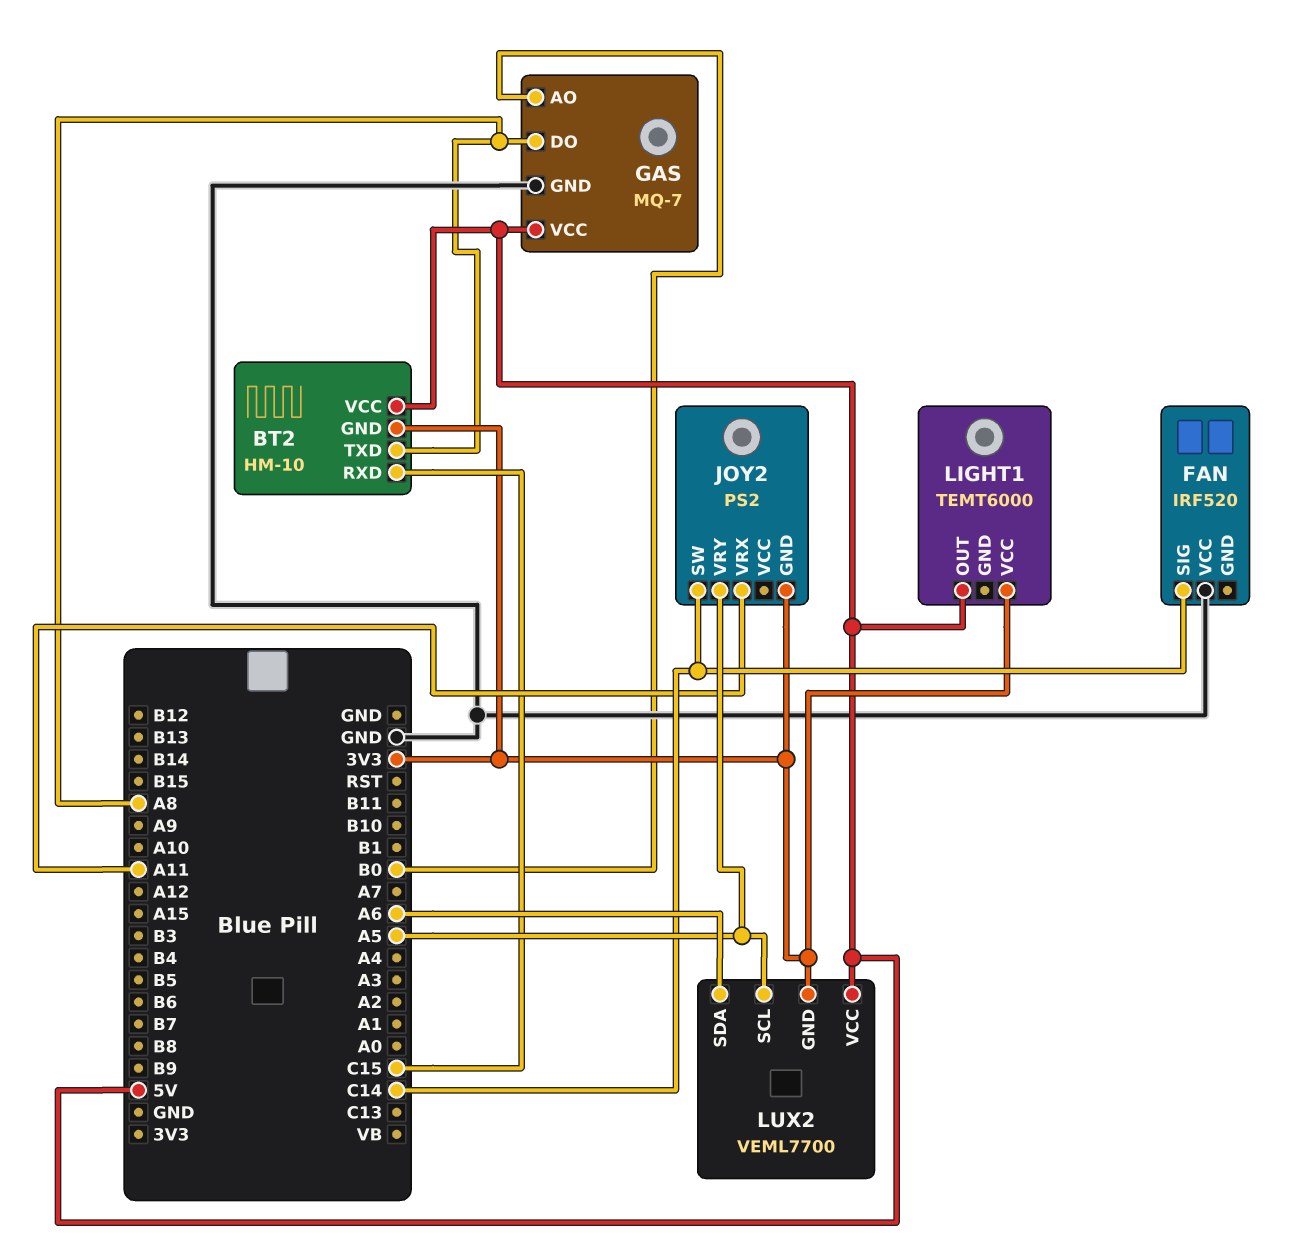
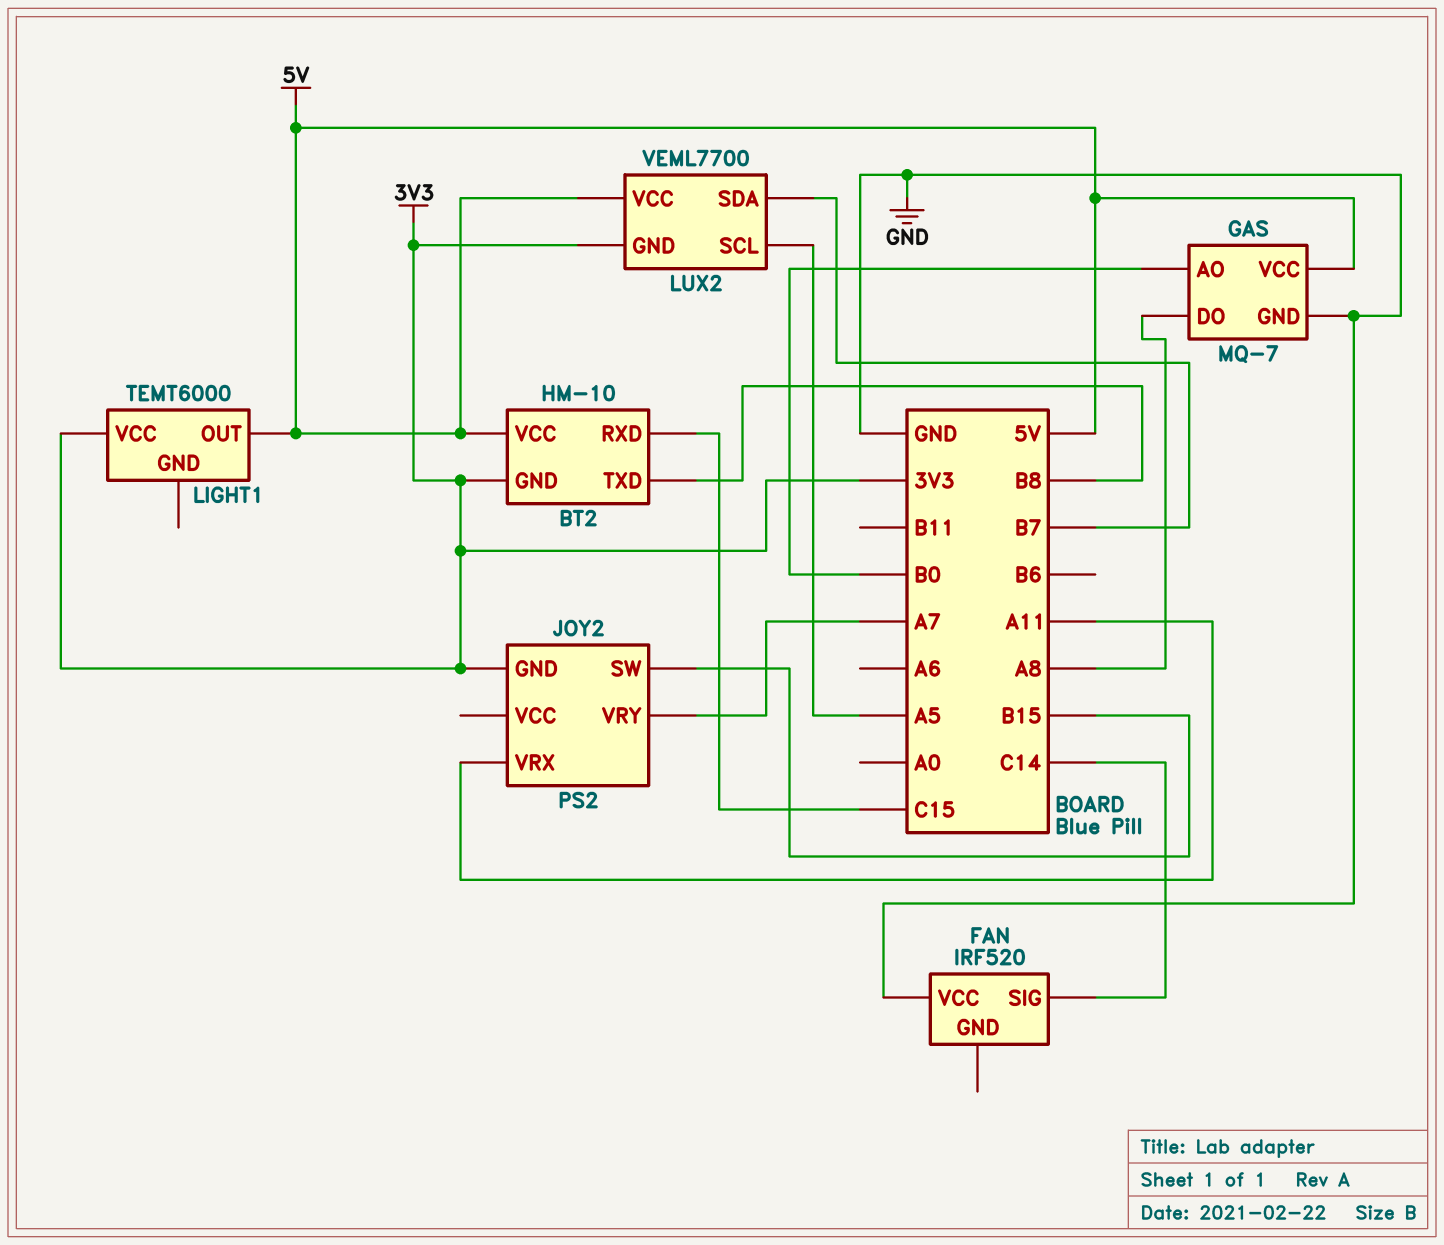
BT2 pin TXD: A8 -> B8
JOY2 pin SW: C14 -> B15
JOY2 pin VRY: A5 -> A7
LUX2 pin SDA: A6 -> B7

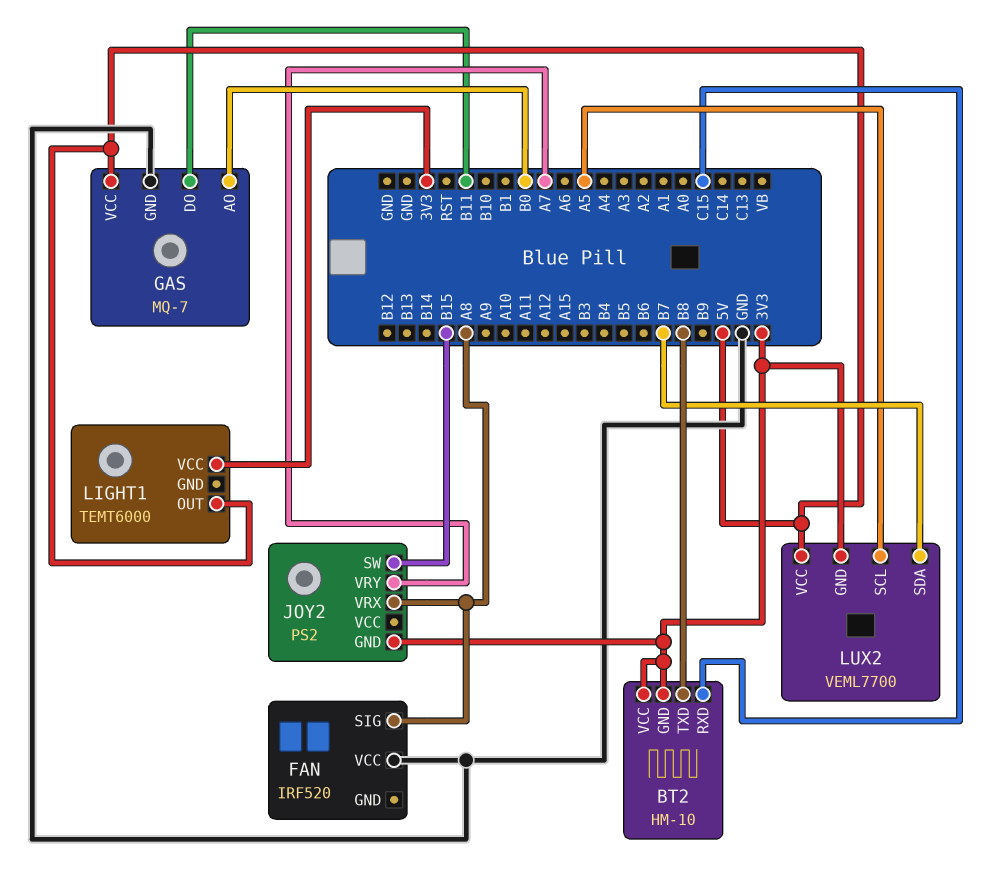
BT2 pin VCC: 5V -> 3V3
FAN pin SIG: C14 -> A8
GAS pin DO: A8 -> B11
JOY2 pin VRX: A11 -> A8

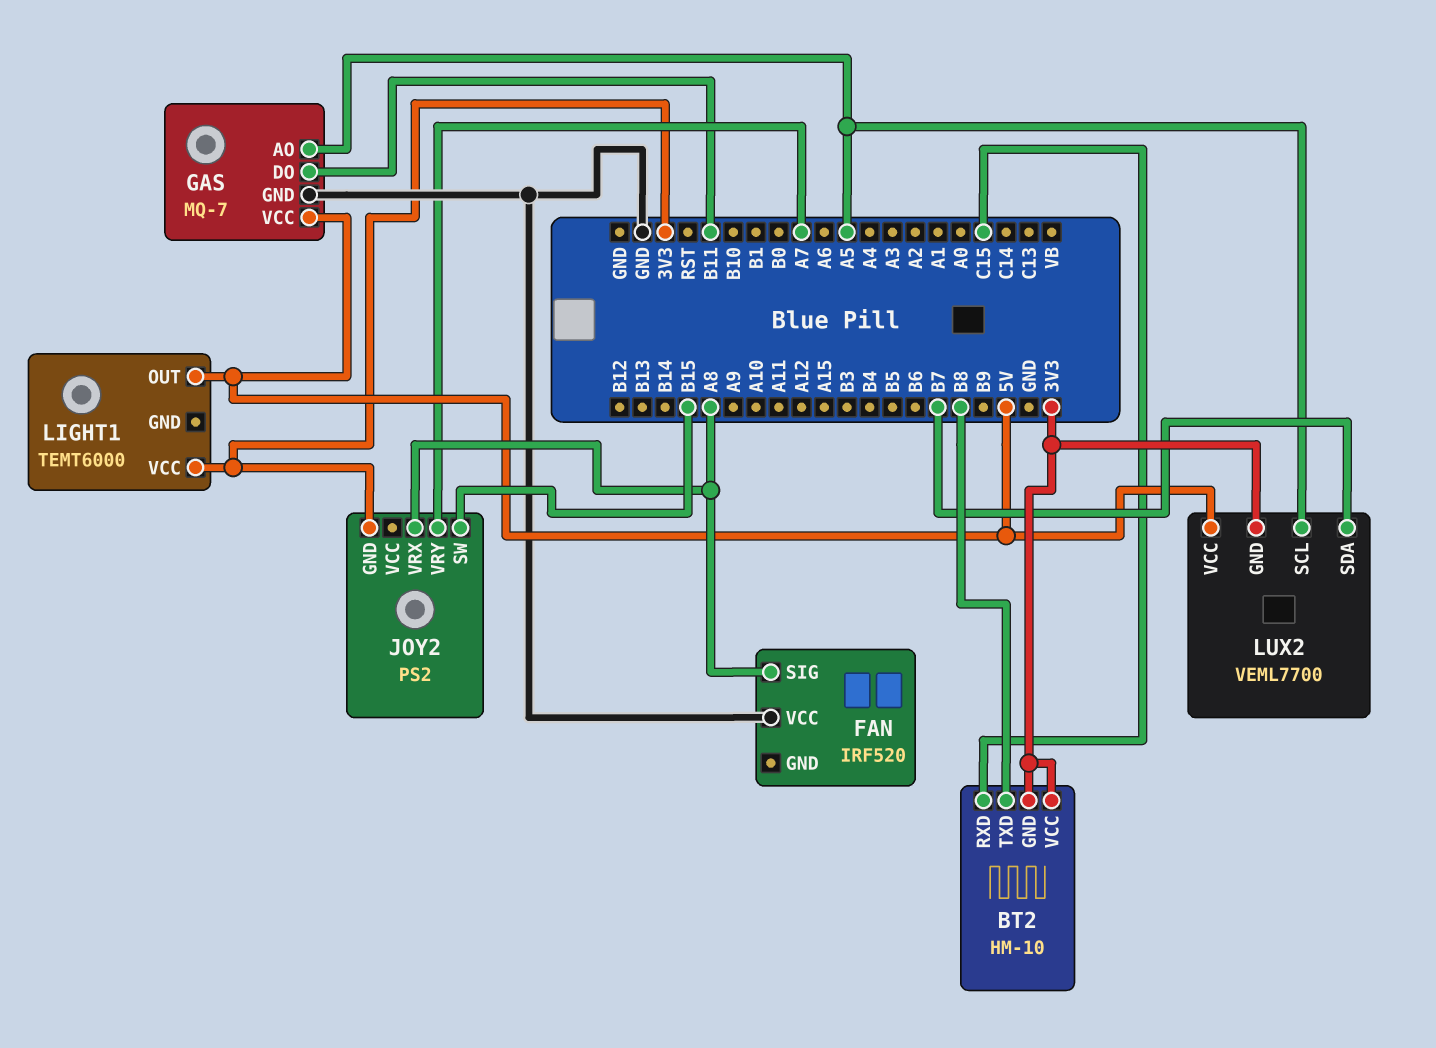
GAS pin AO: B0 -> A5

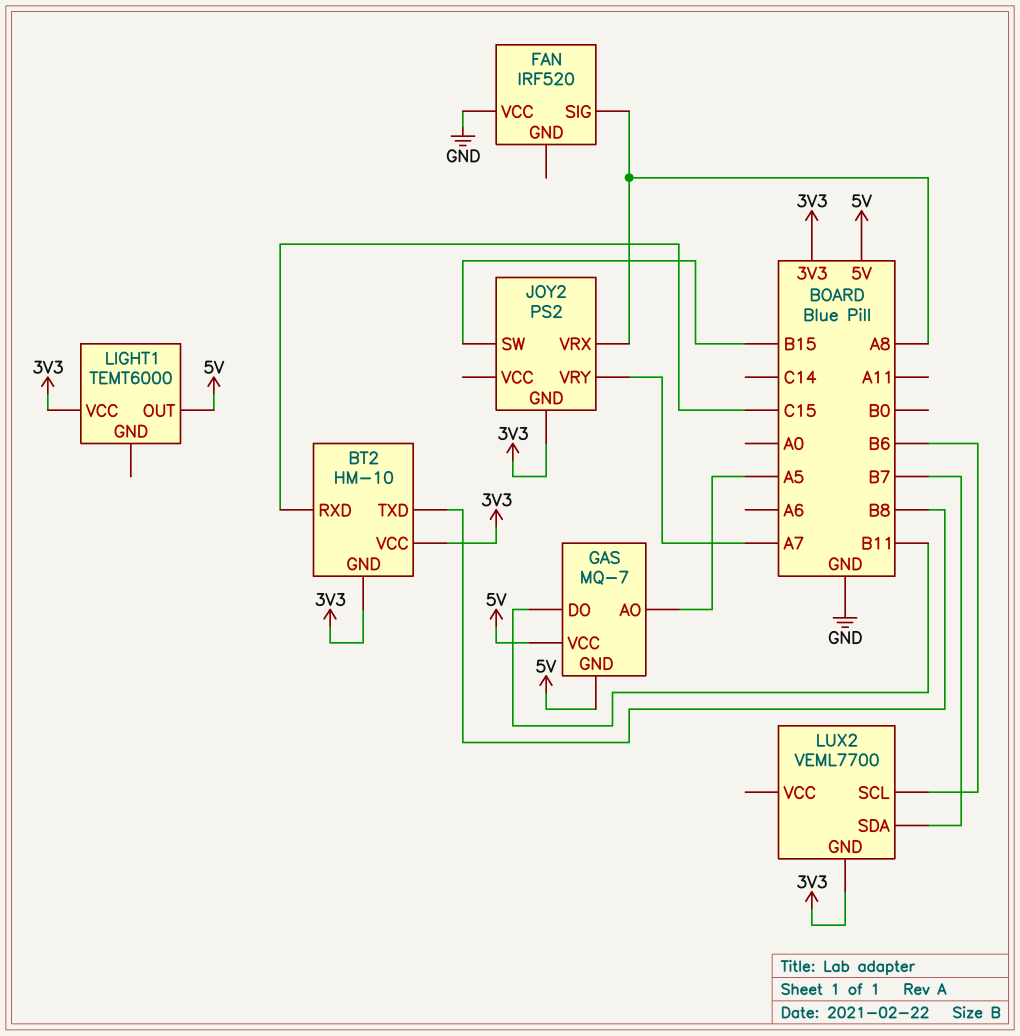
GAS pin GND: GND -> 5V
LUX2 pin SCL: A5 -> B6
LUX2 pin VCC: 5V -> none

